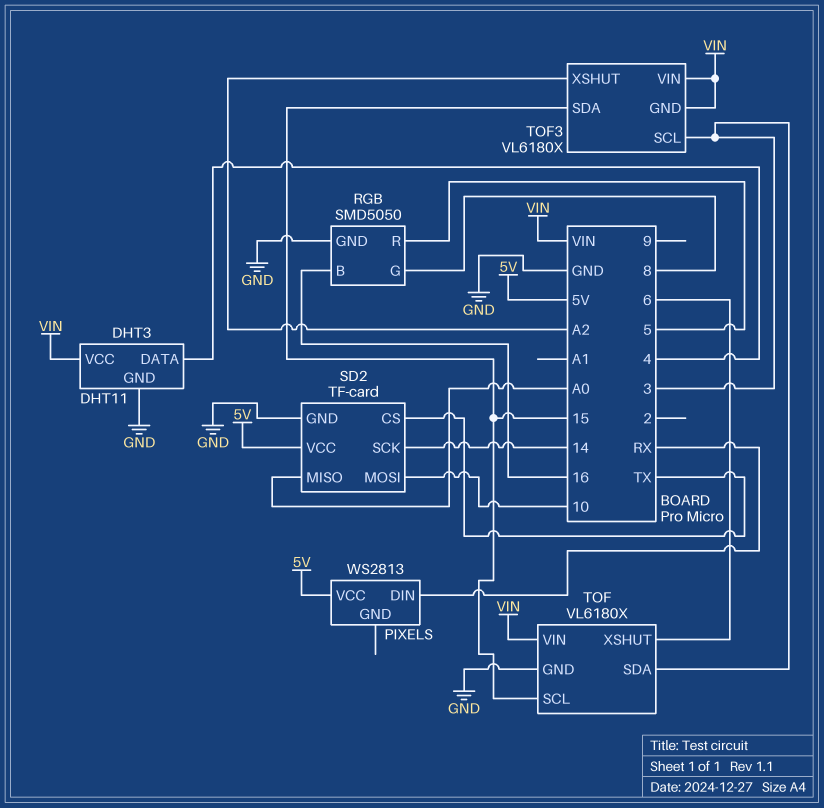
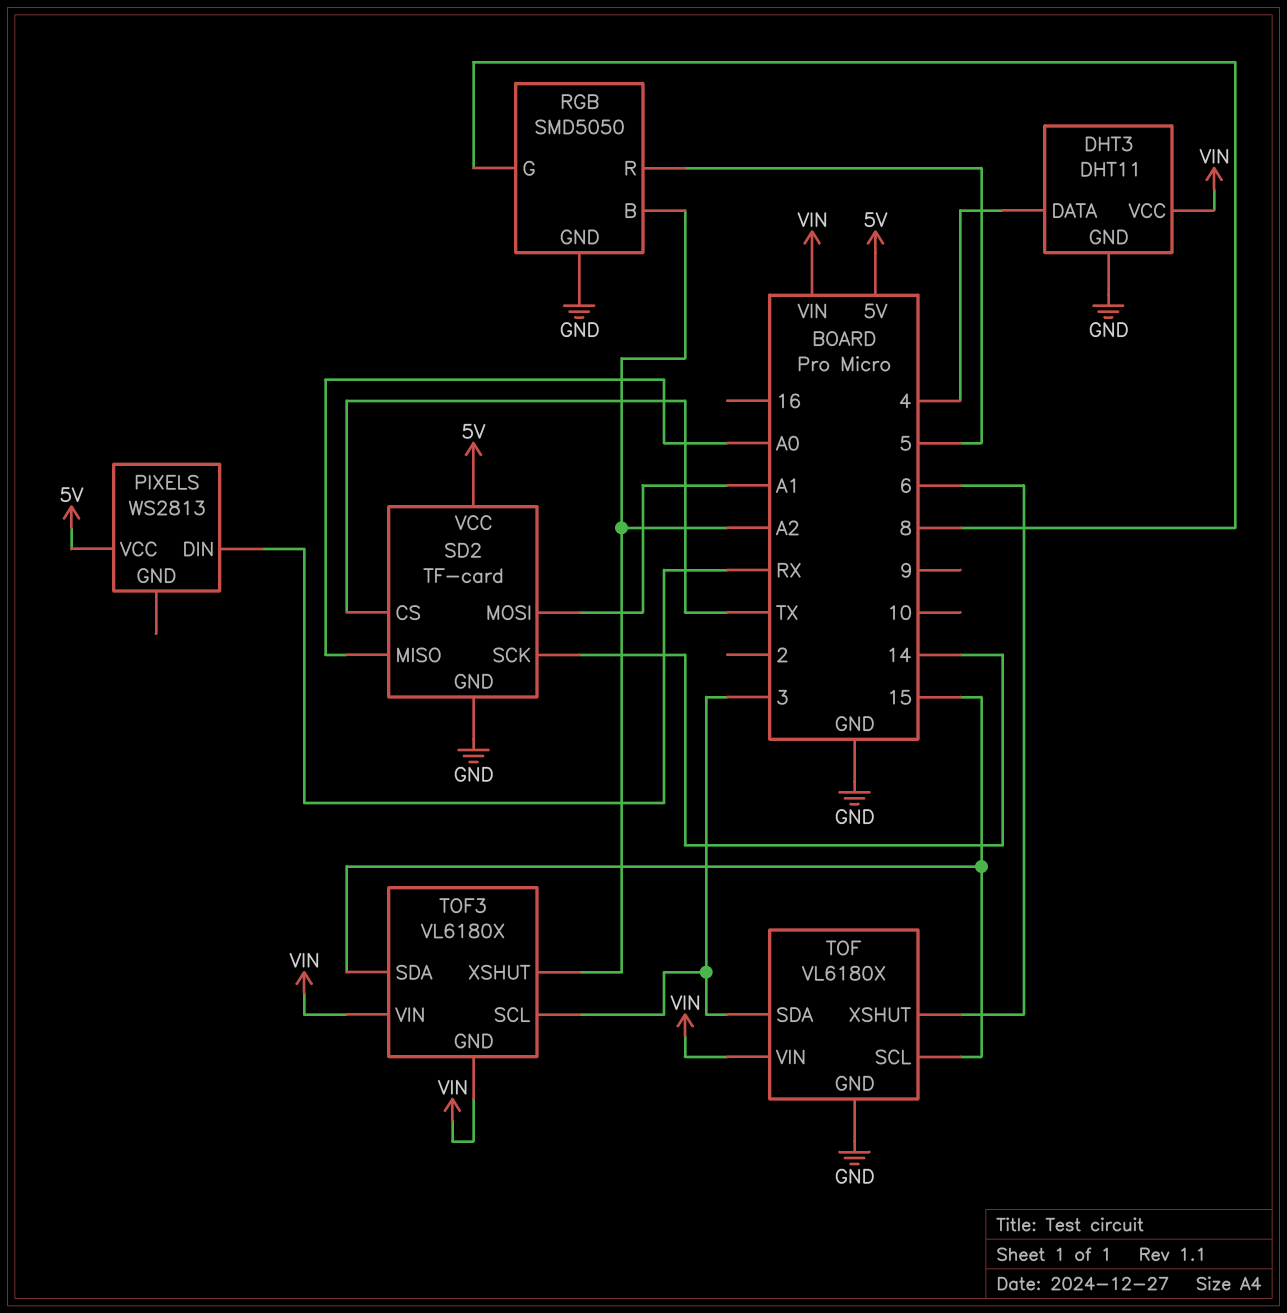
RGB pin B: 16 -> A2
SD2 pin MOSI: 10 -> A1

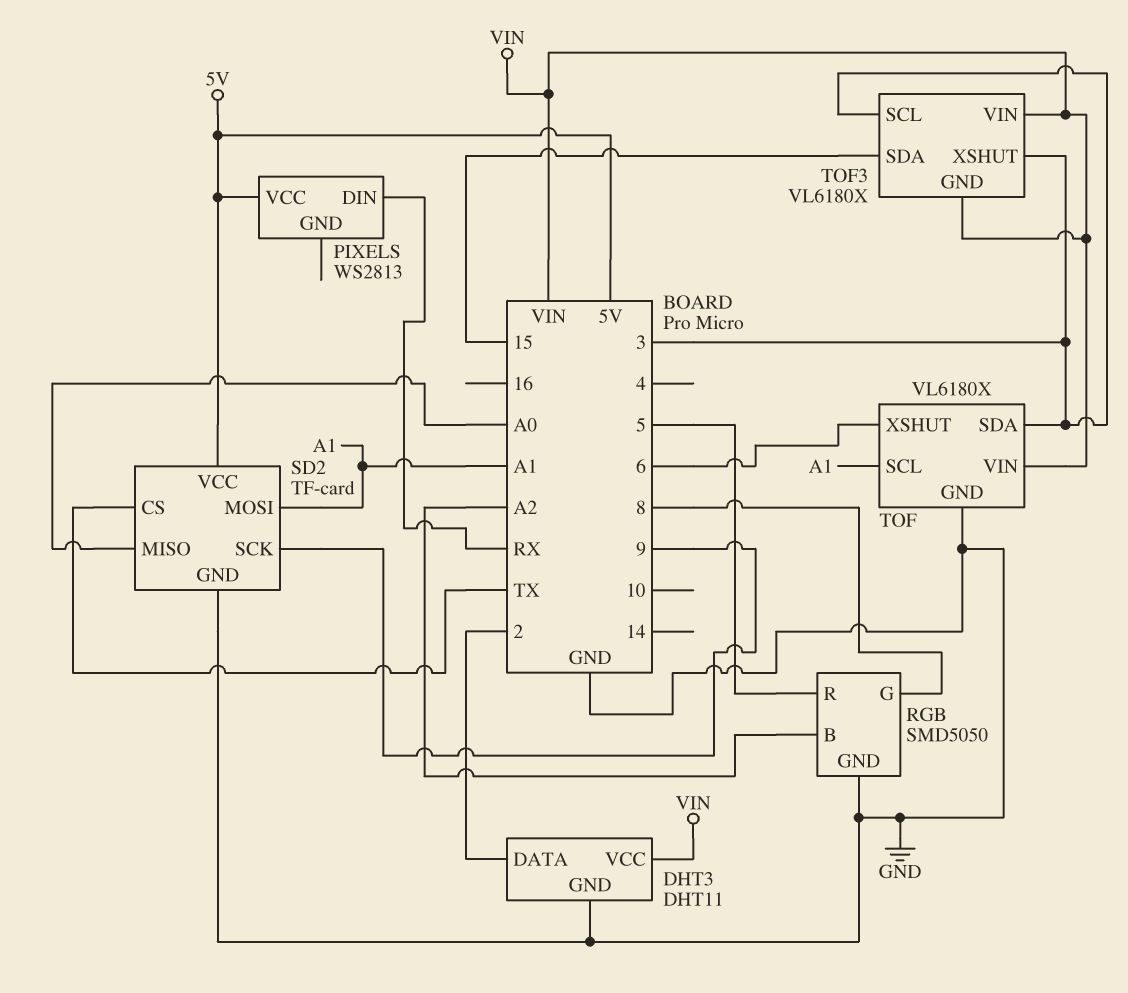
DHT3 pin DATA: 4 -> 2
SD2 pin SCK: 14 -> 9
TOF pin SCL: 15 -> A1
TOF3 pin XSHUT: A2 -> 3

